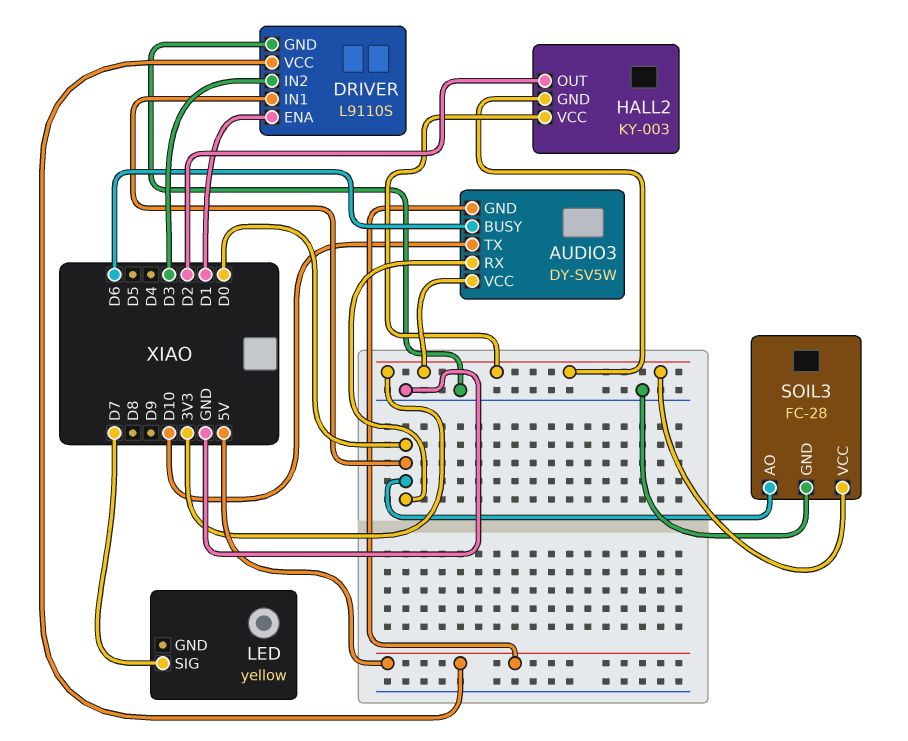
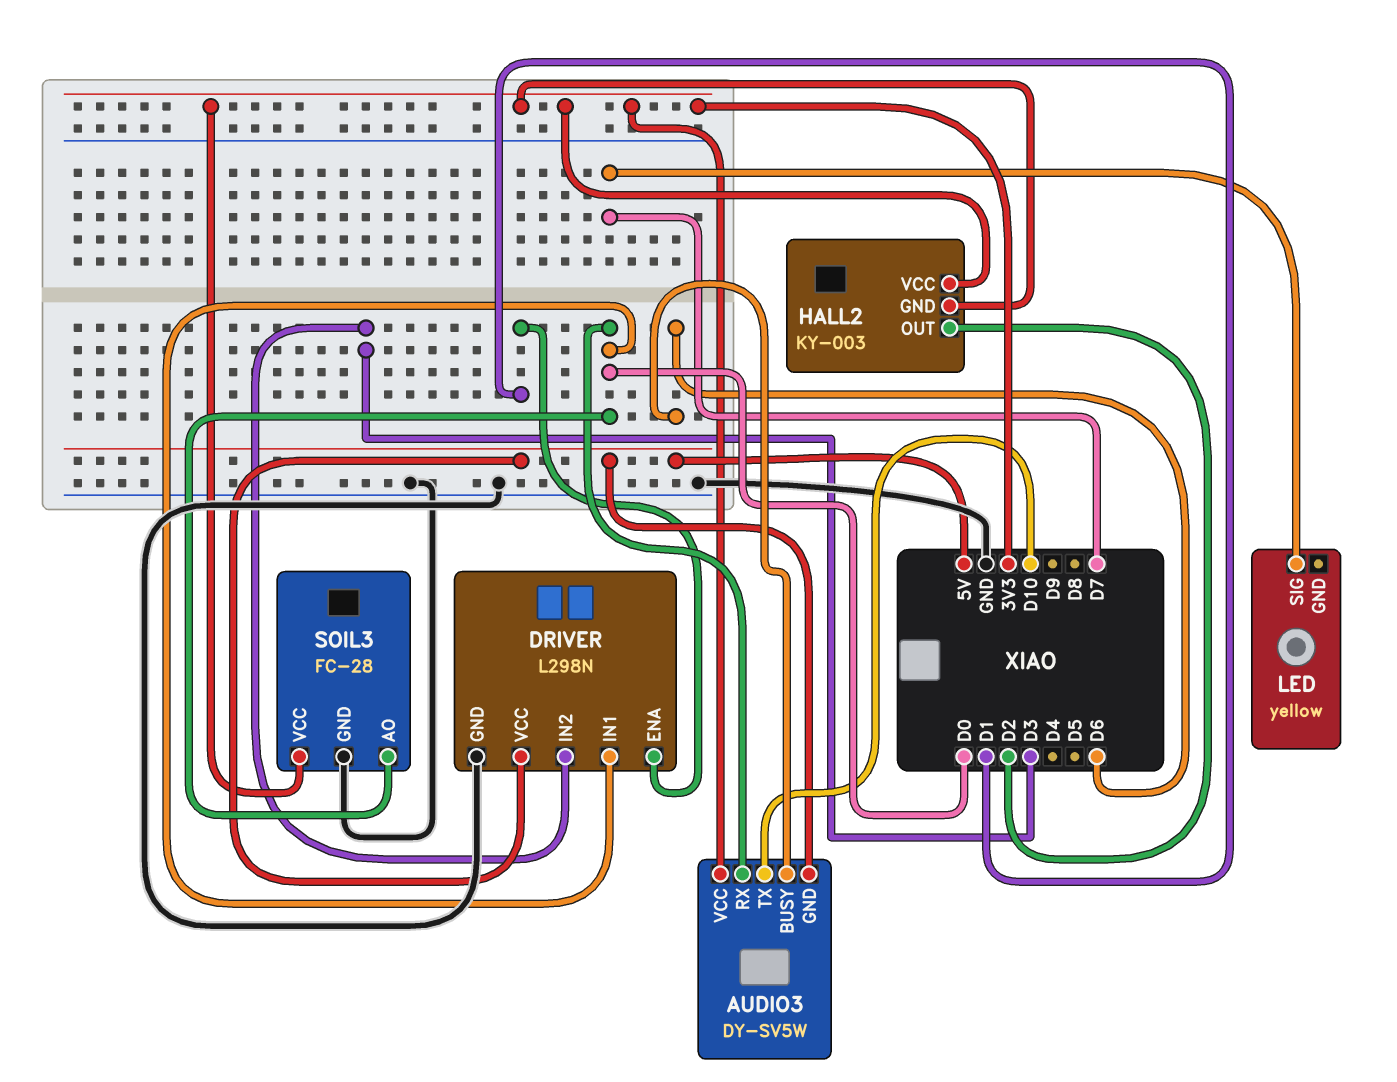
DRIVER: L9110S -> L298N

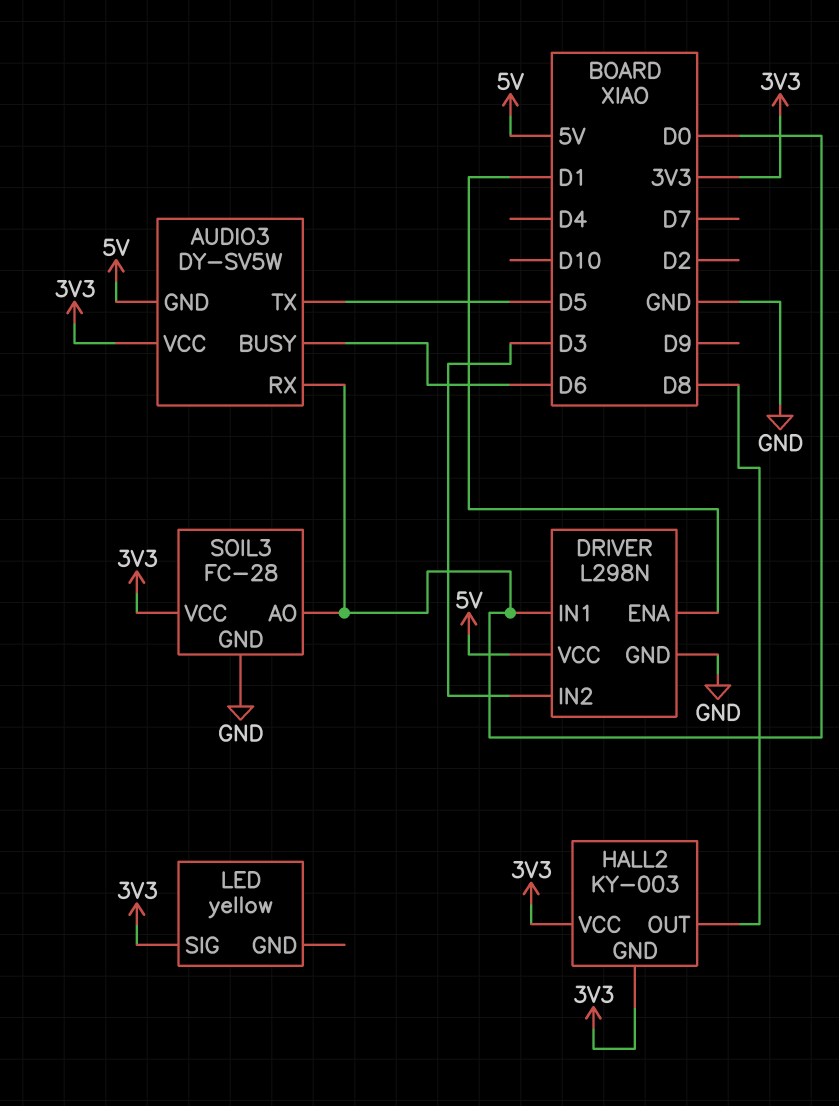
AUDIO3 pin TX: D10 -> D5
HALL2 pin OUT: D2 -> D8
LED pin SIG: D7 -> 3V3

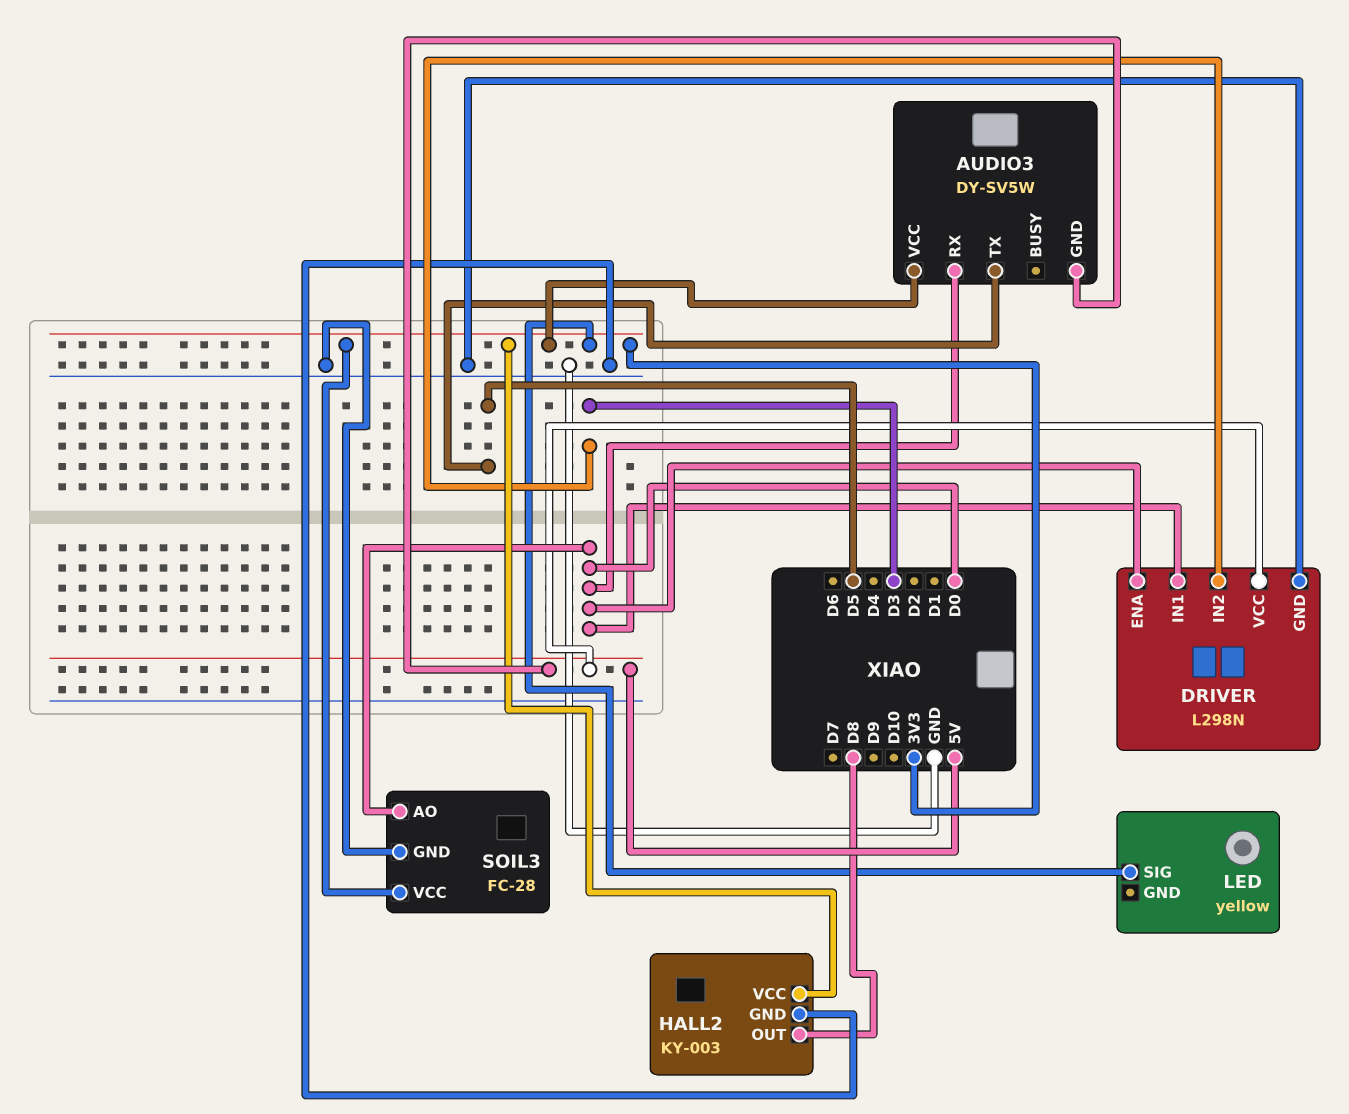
AUDIO3 pin BUSY: D6 -> none
DRIVER pin ENA: D1 -> D0
HALL2 pin GND: 3V3 -> GND

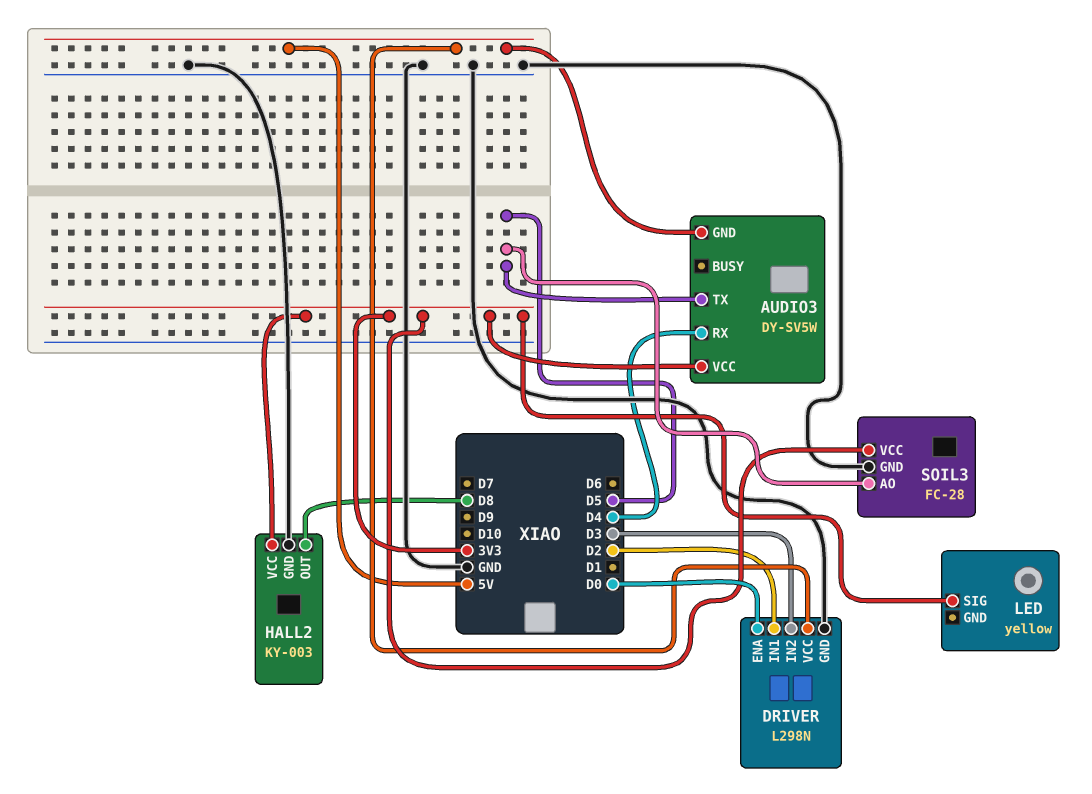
AUDIO3 pin RX: D0 -> D4
DRIVER pin IN1: D0 -> D2
SOIL3 pin AO: D0 -> D5

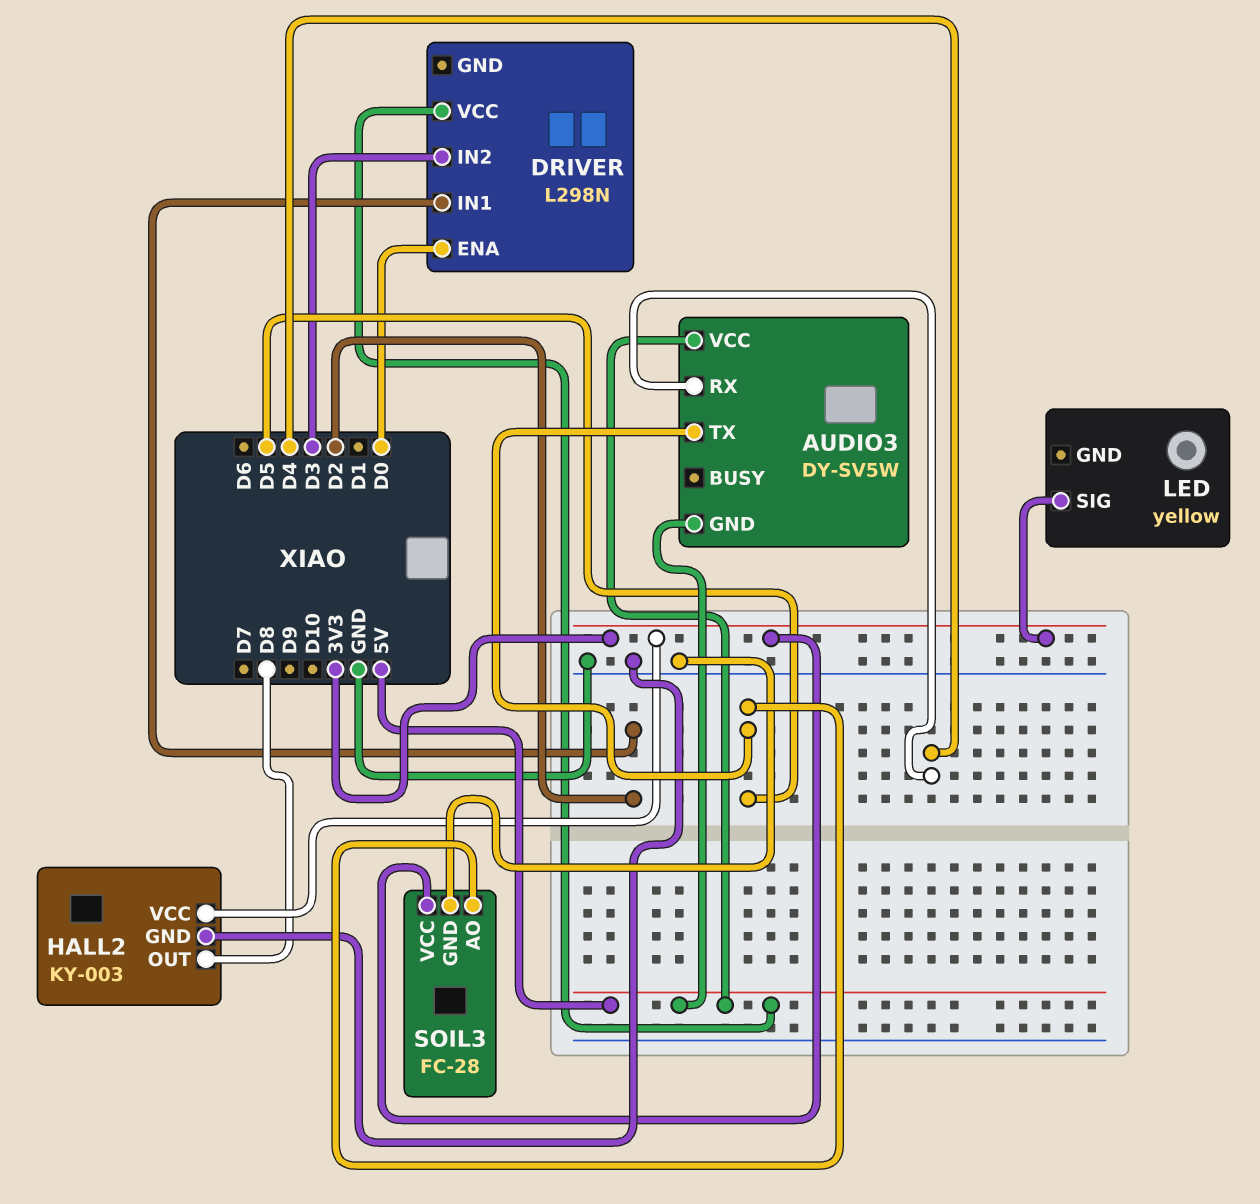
AUDIO3 pin VCC: 3V3 -> 5V
DRIVER pin GND: GND -> none

